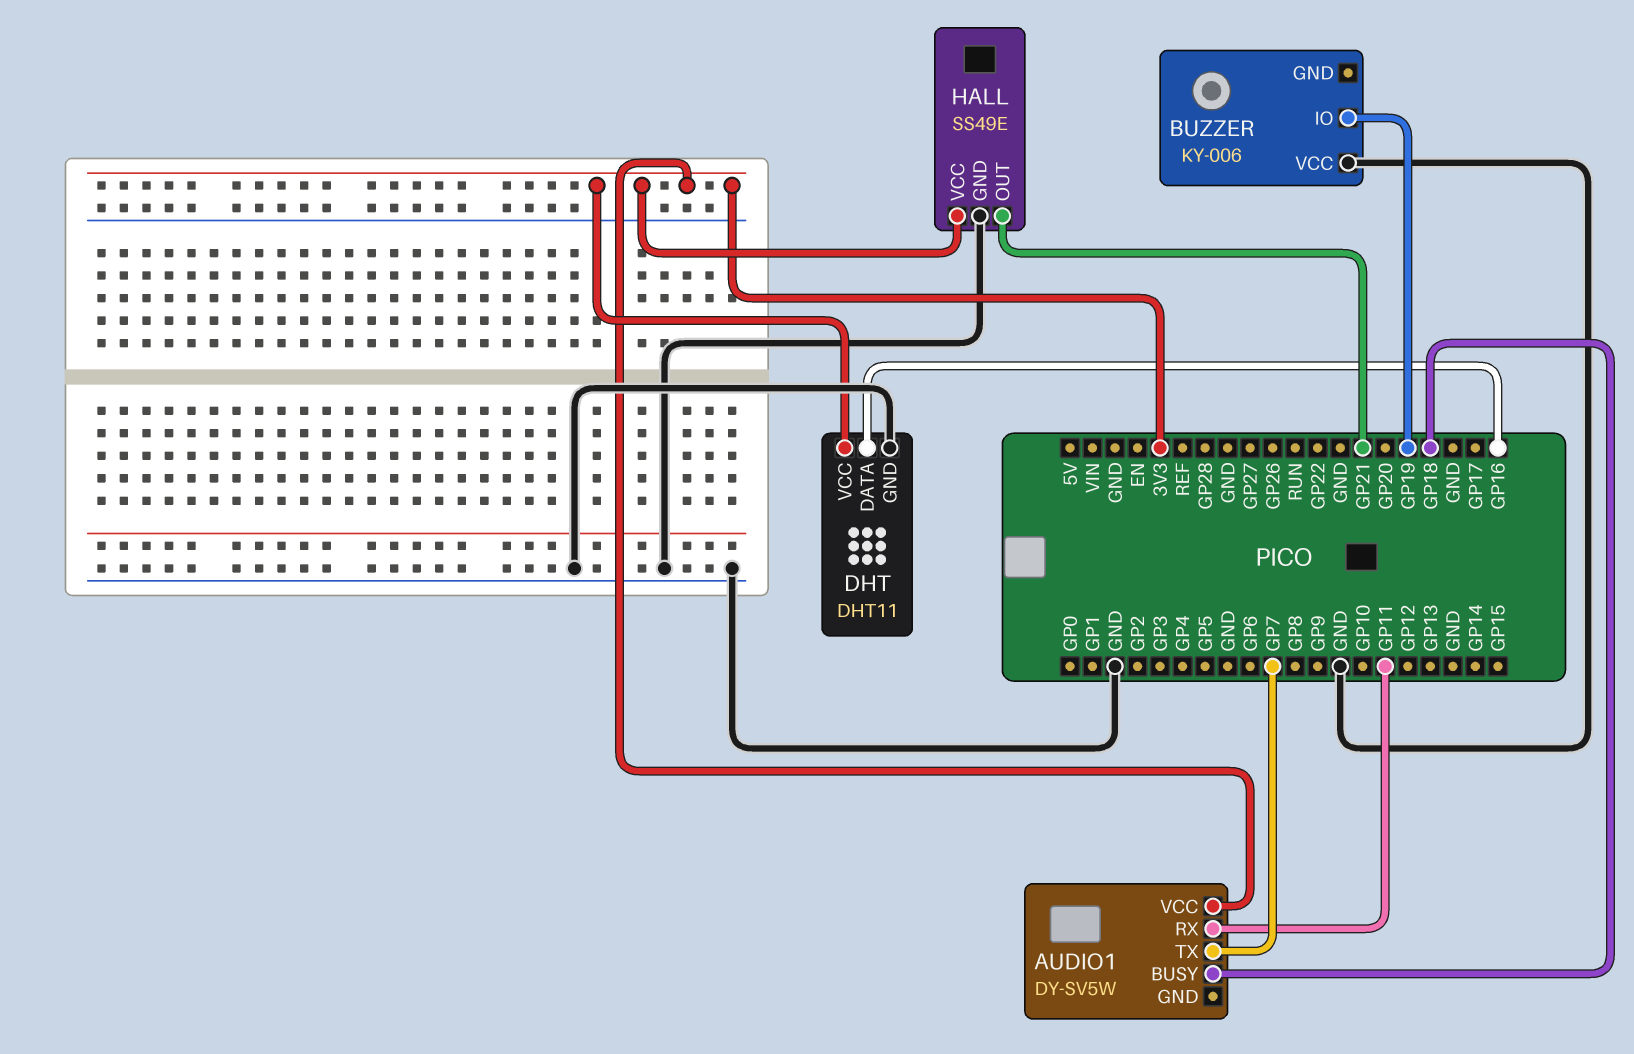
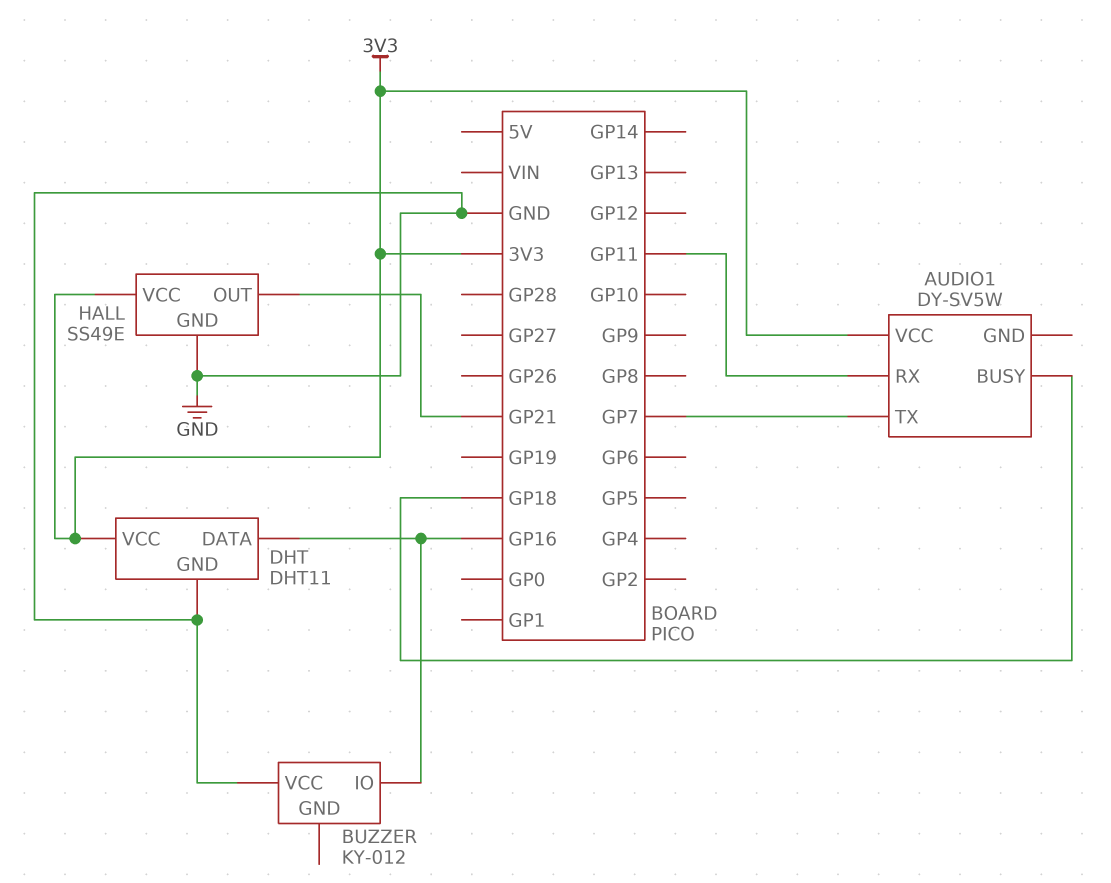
BUZZER: KY-006 -> KY-012
BUZZER pin IO: GP19 -> GP16

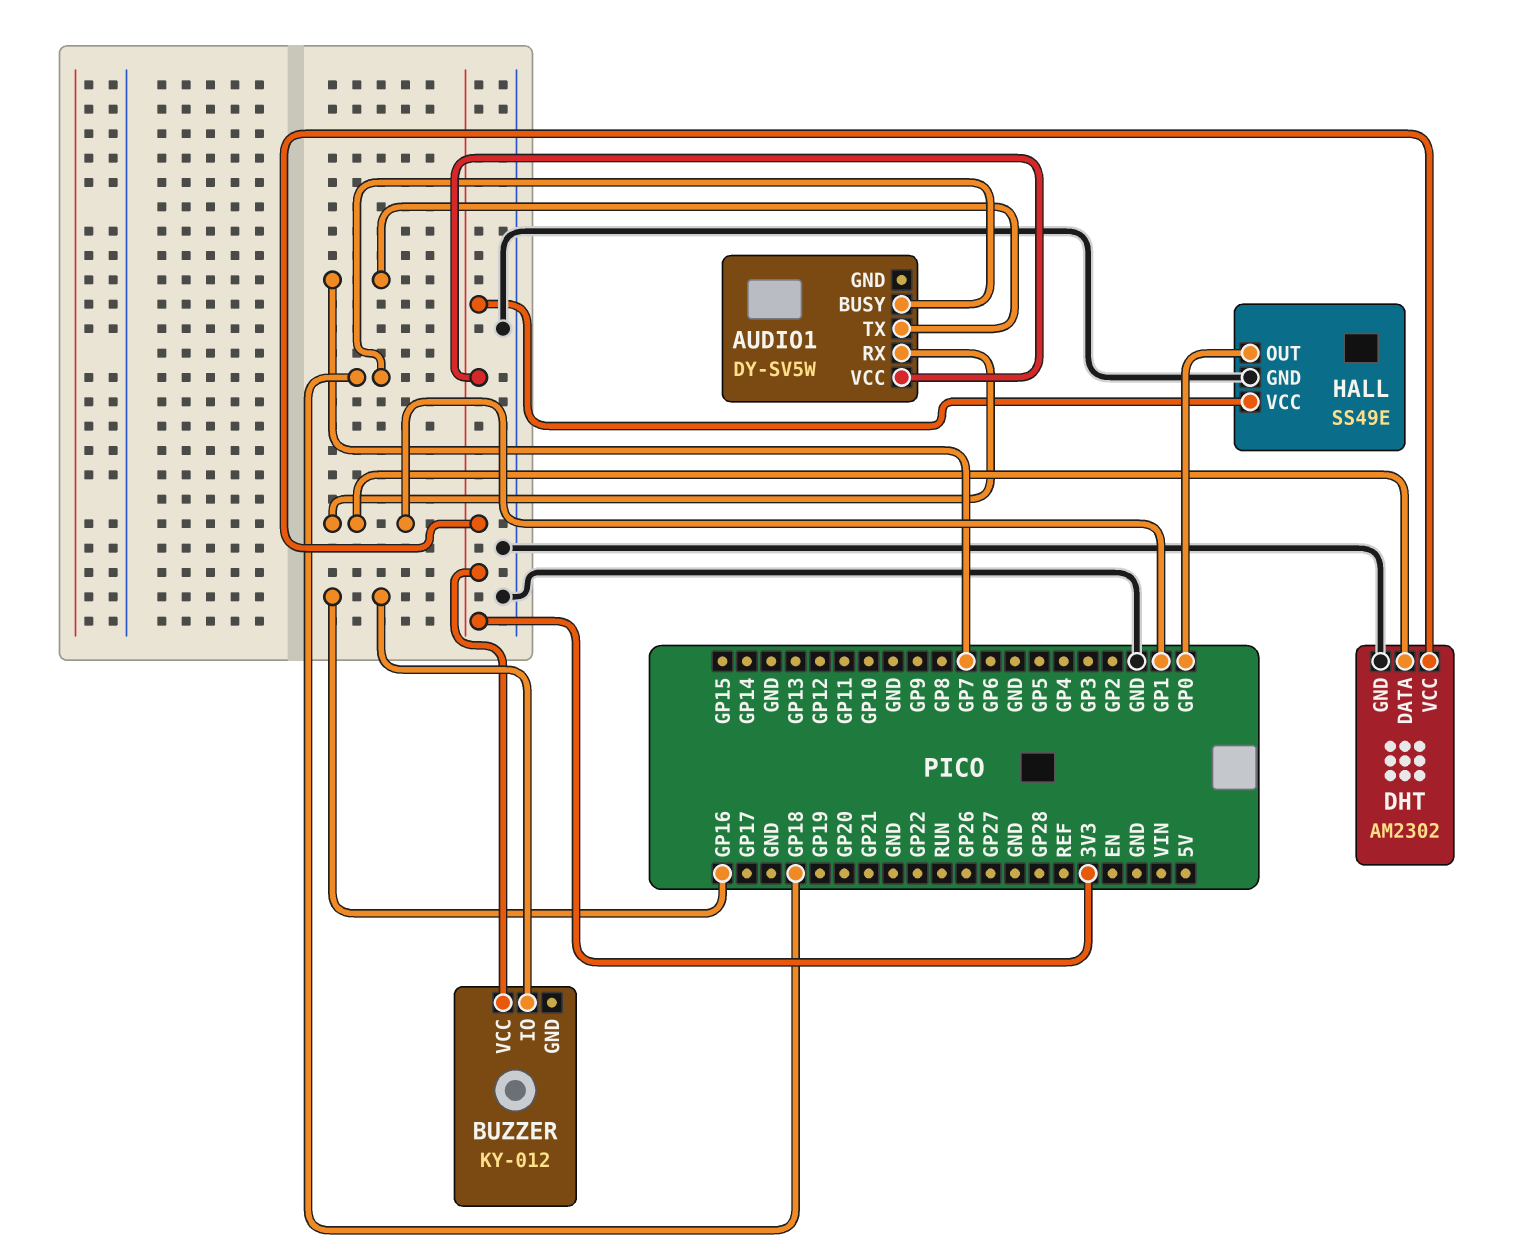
AUDIO1 pin RX: GP11 -> GP1
BUZZER pin VCC: GND -> 3V3
DHT: DHT11 -> AM2302
DHT pin DATA: GP16 -> GP1
HALL pin OUT: GP21 -> GP0

